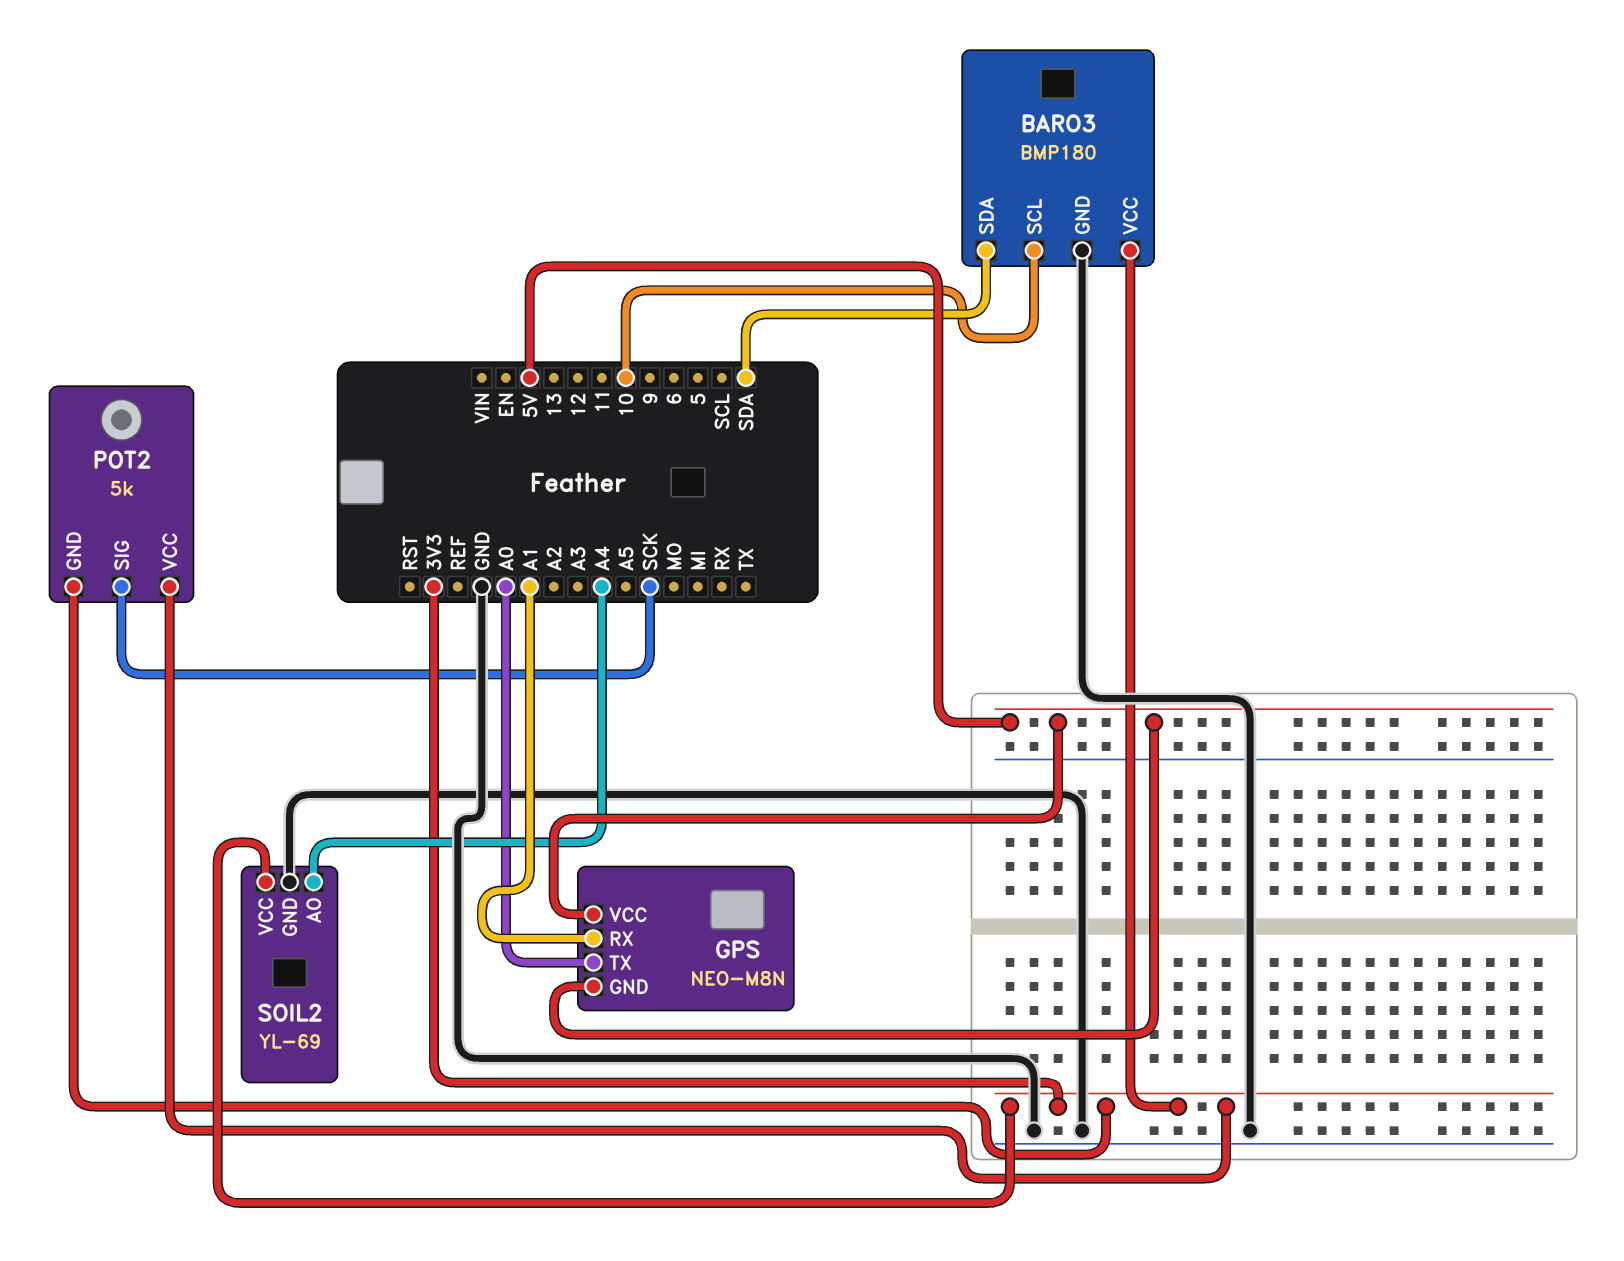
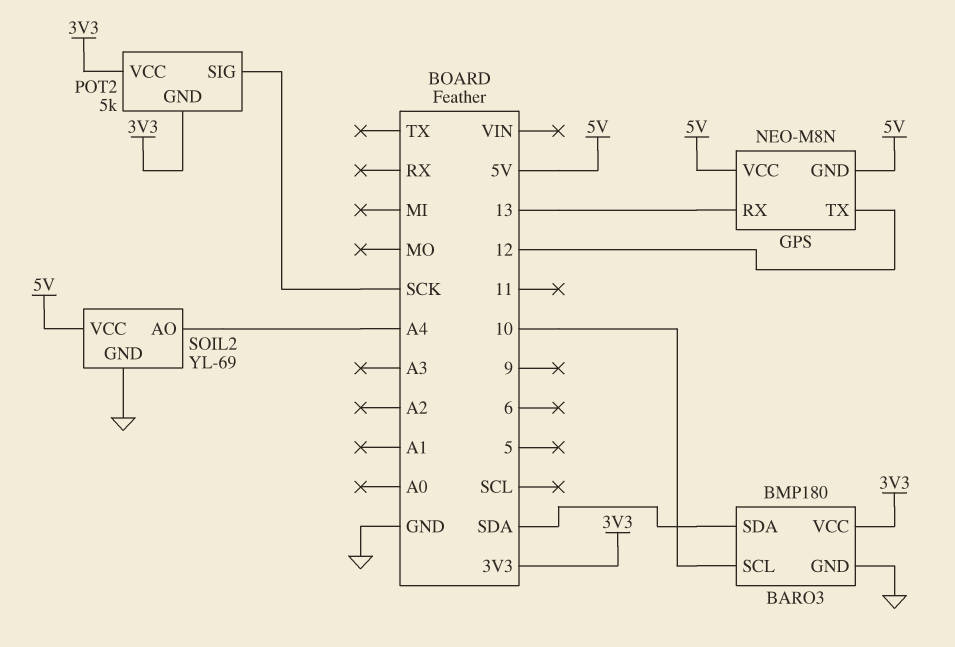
GPS pin RX: A1 -> 13
GPS pin TX: A0 -> 12
SOIL2 pin VCC: 3V3 -> 5V

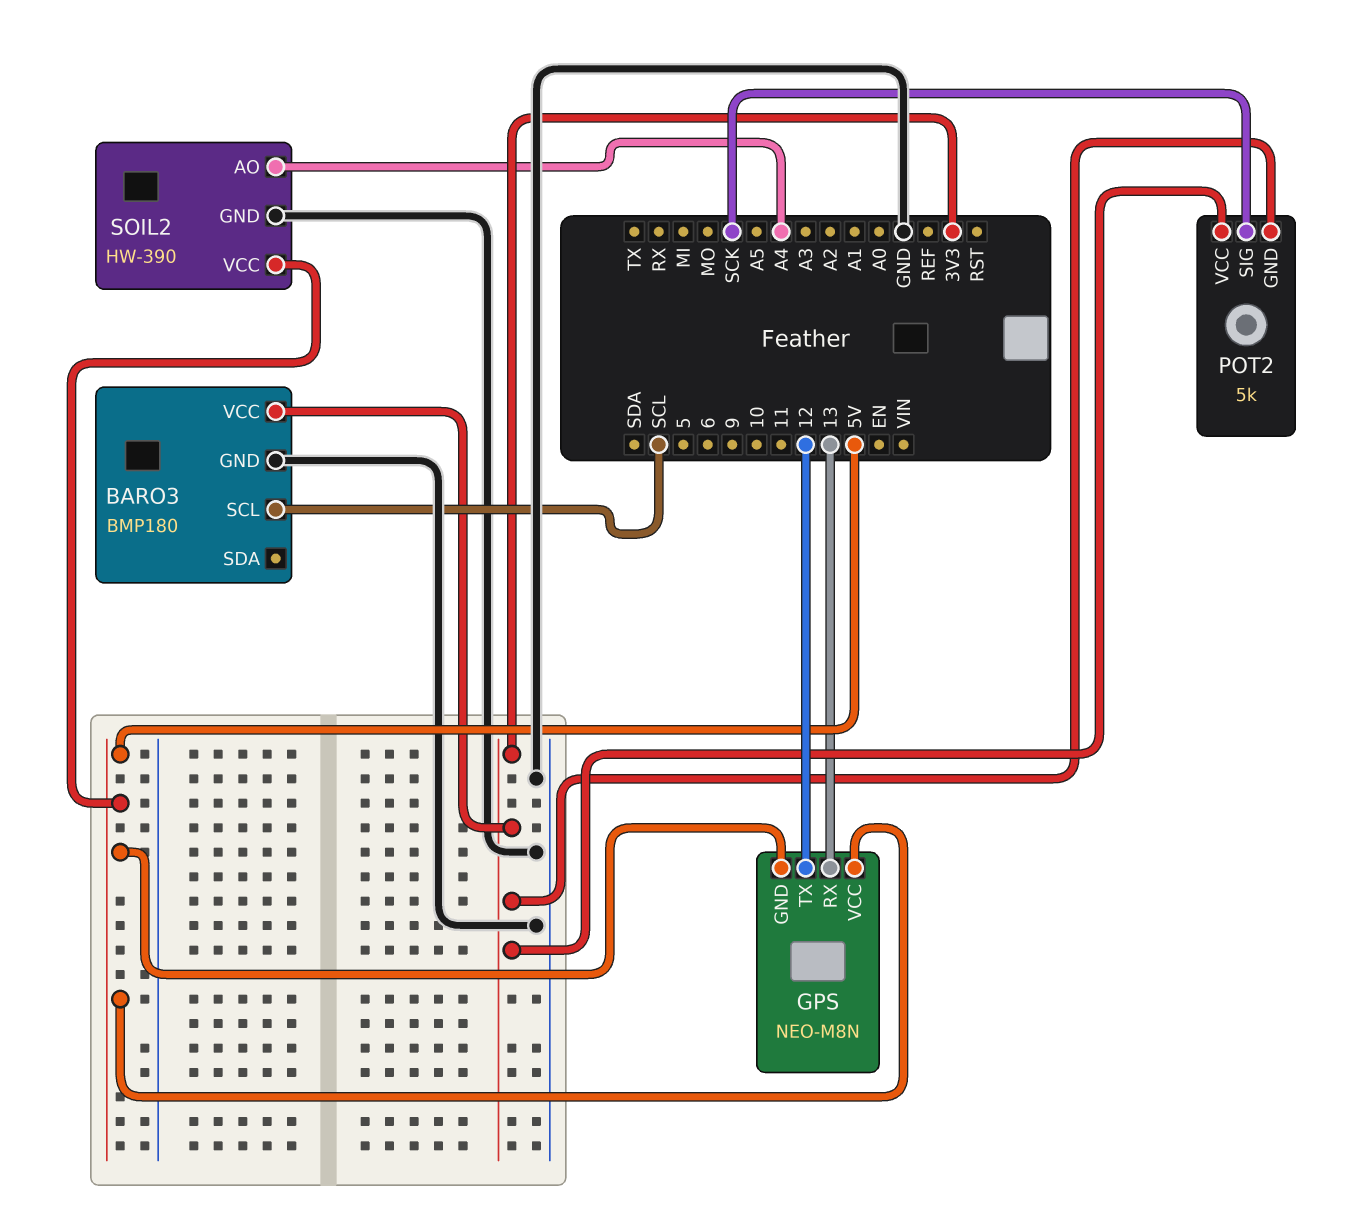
BARO3 pin SCL: 10 -> SCL
BARO3 pin SDA: SDA -> none
SOIL2: YL-69 -> HW-390

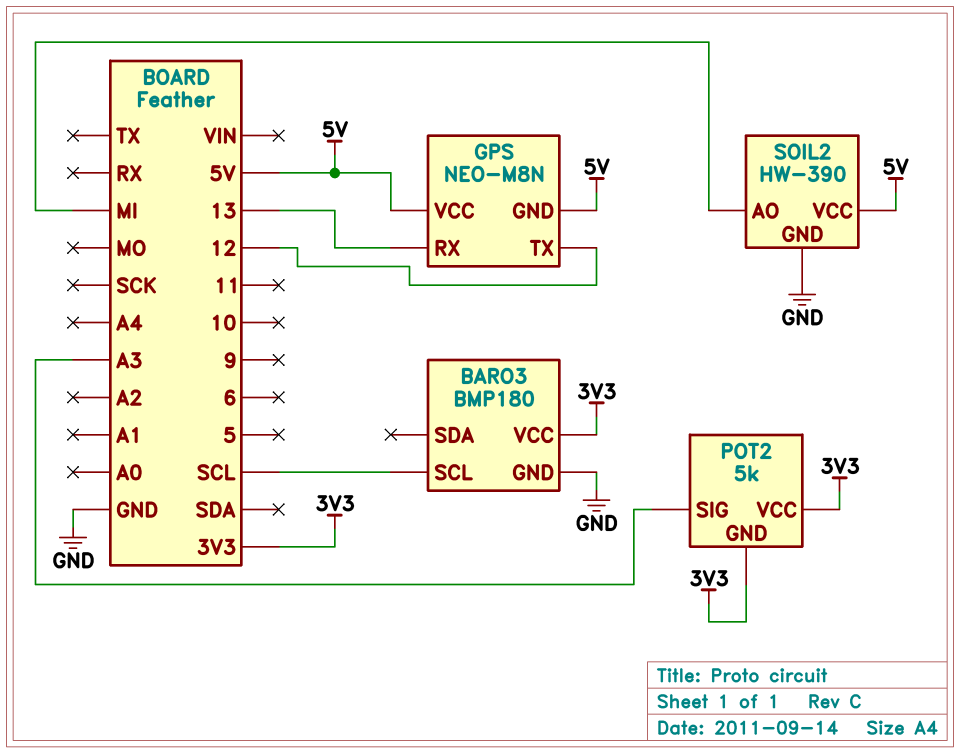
POT2 pin SIG: SCK -> A3
SOIL2 pin AO: A4 -> MI

